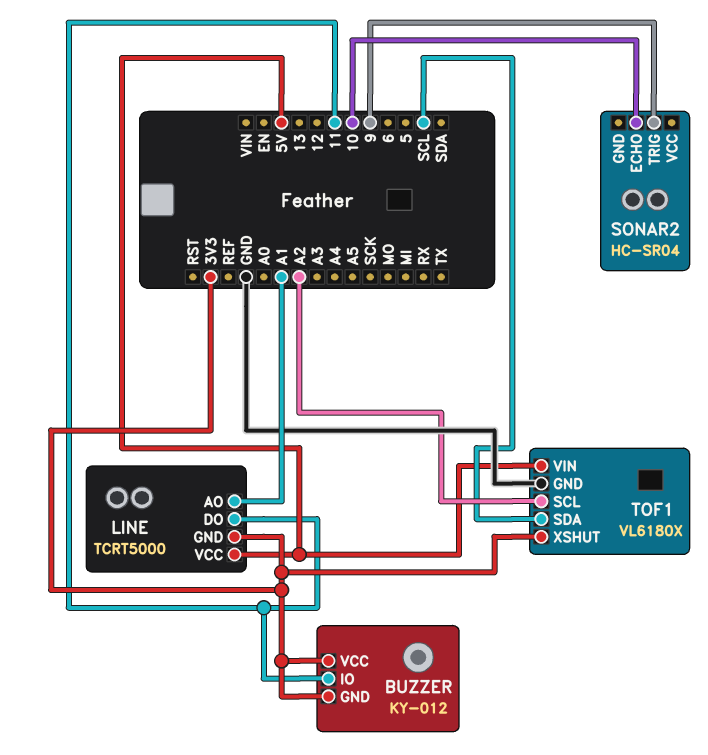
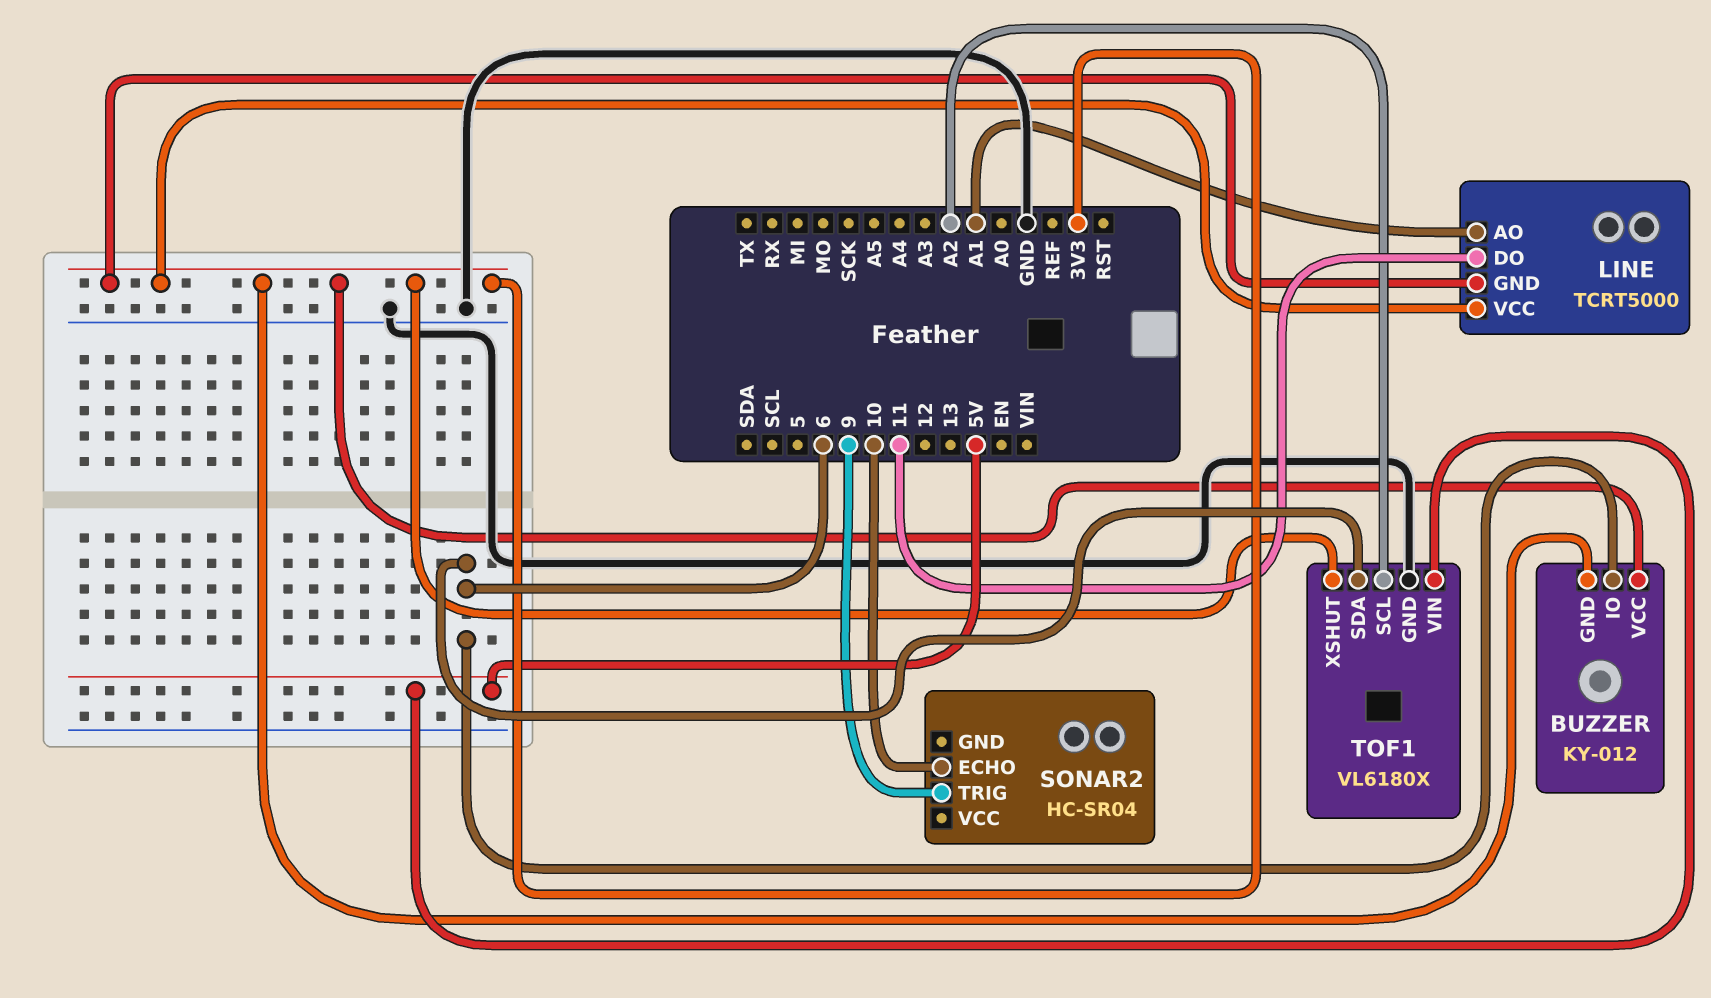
BUZZER pin IO: 11 -> 6
LINE pin VCC: 5V -> 3V3
TOF1 pin SDA: SCL -> 6

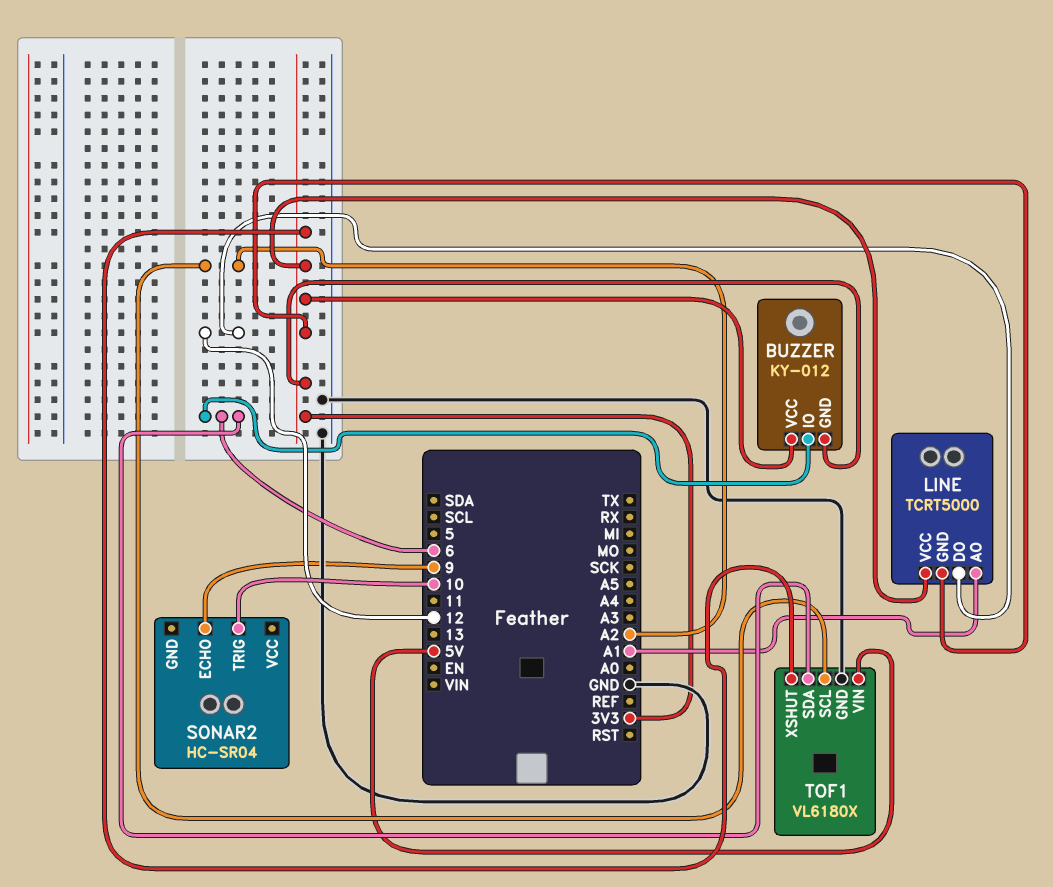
LINE pin DO: 11 -> 12
SONAR2 pin ECHO: 10 -> 9
SONAR2 pin TRIG: 9 -> 10

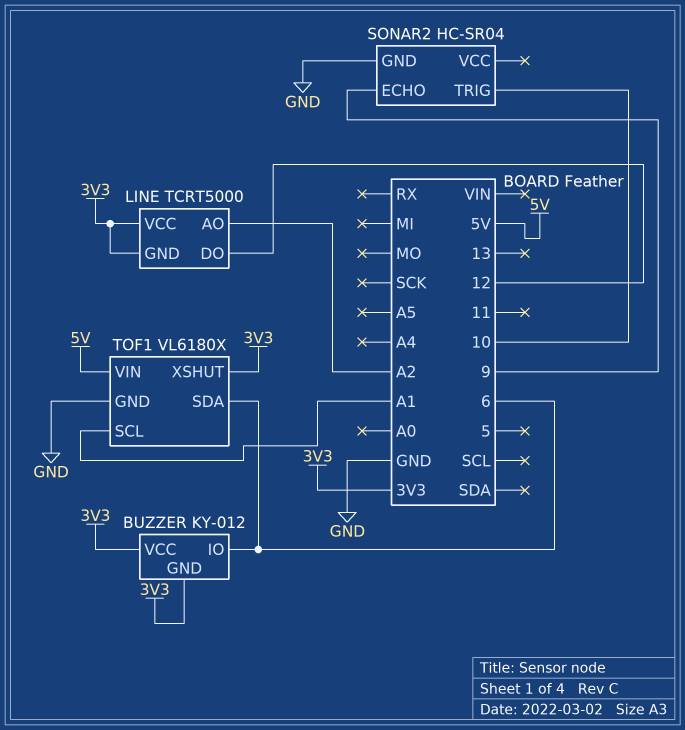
LINE pin AO: A1 -> A2
SONAR2 pin GND: none -> GND
TOF1 pin SCL: A2 -> A1

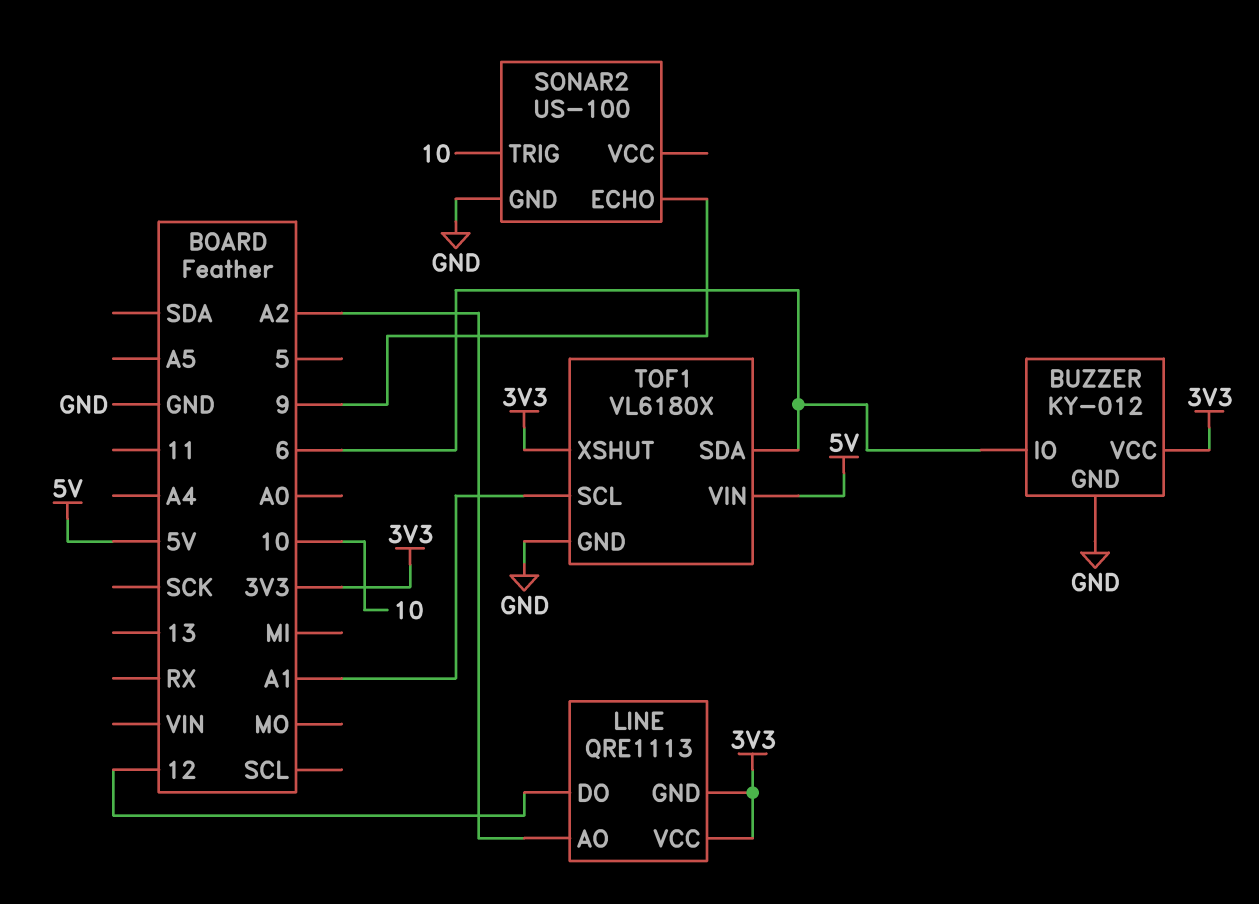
BUZZER pin GND: 3V3 -> GND
LINE: TCRT5000 -> QRE1113
SONAR2: HC-SR04 -> US-100

